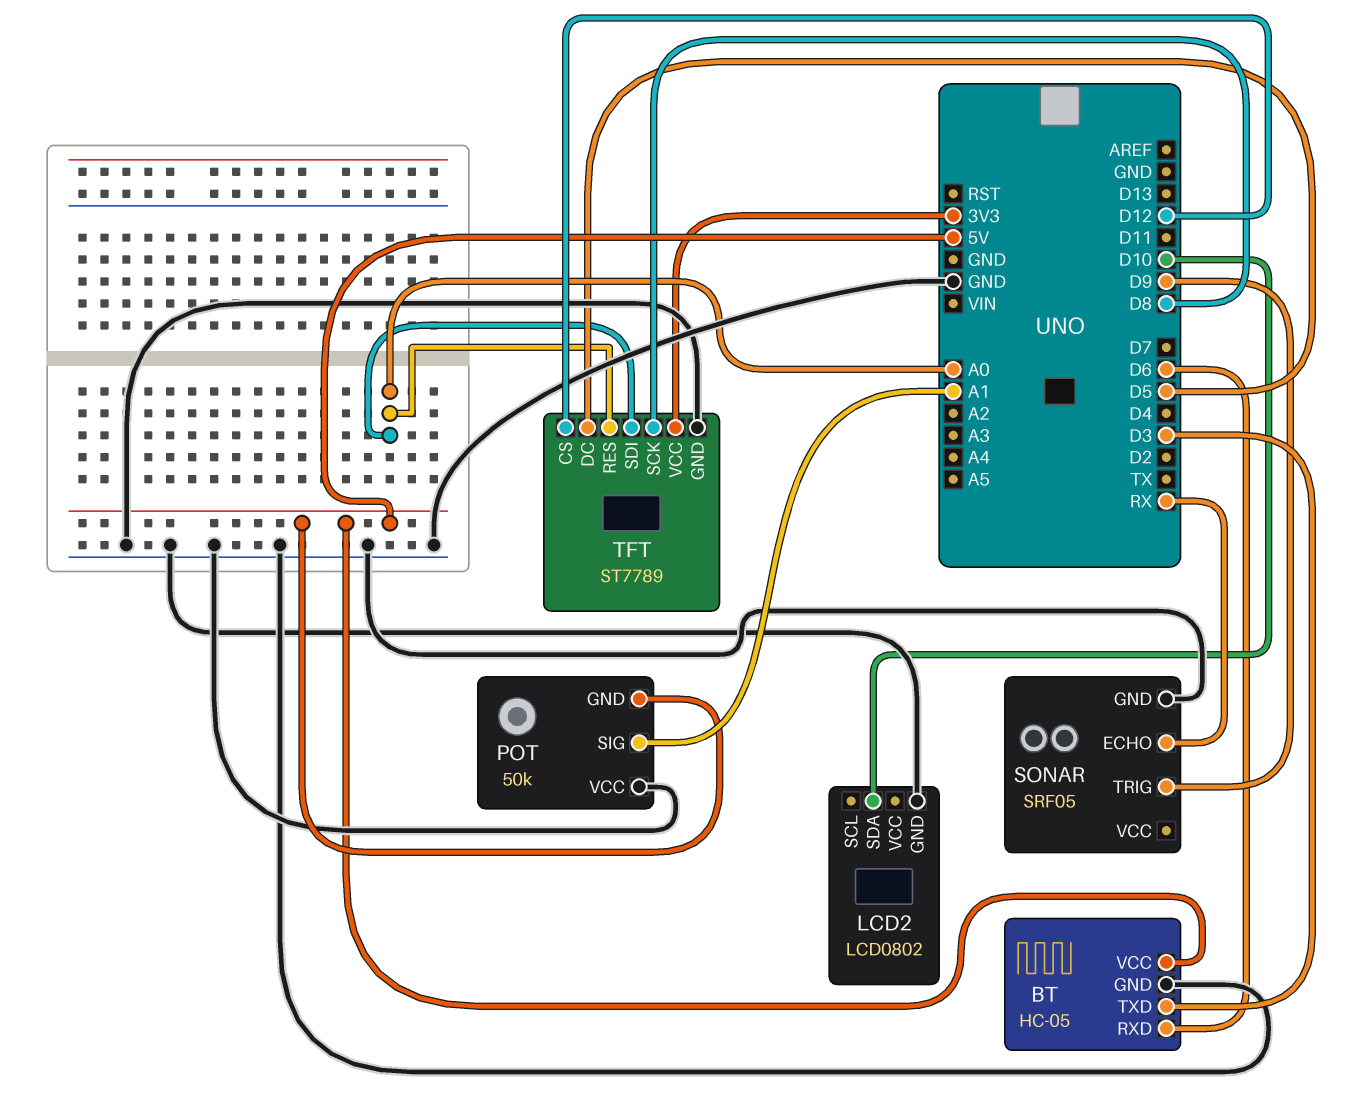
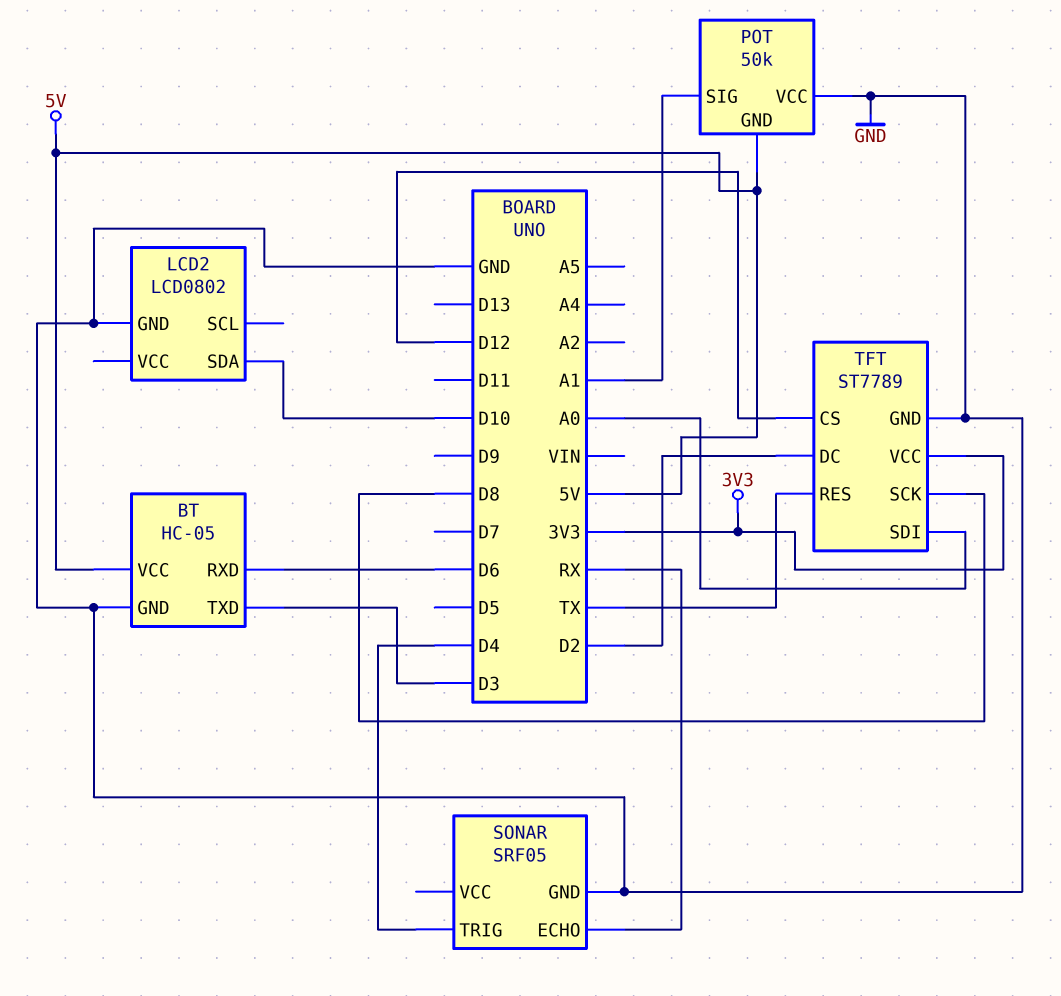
SONAR pin TRIG: D9 -> D4
TFT pin DC: D5 -> D2
TFT pin RES: A0 -> TX

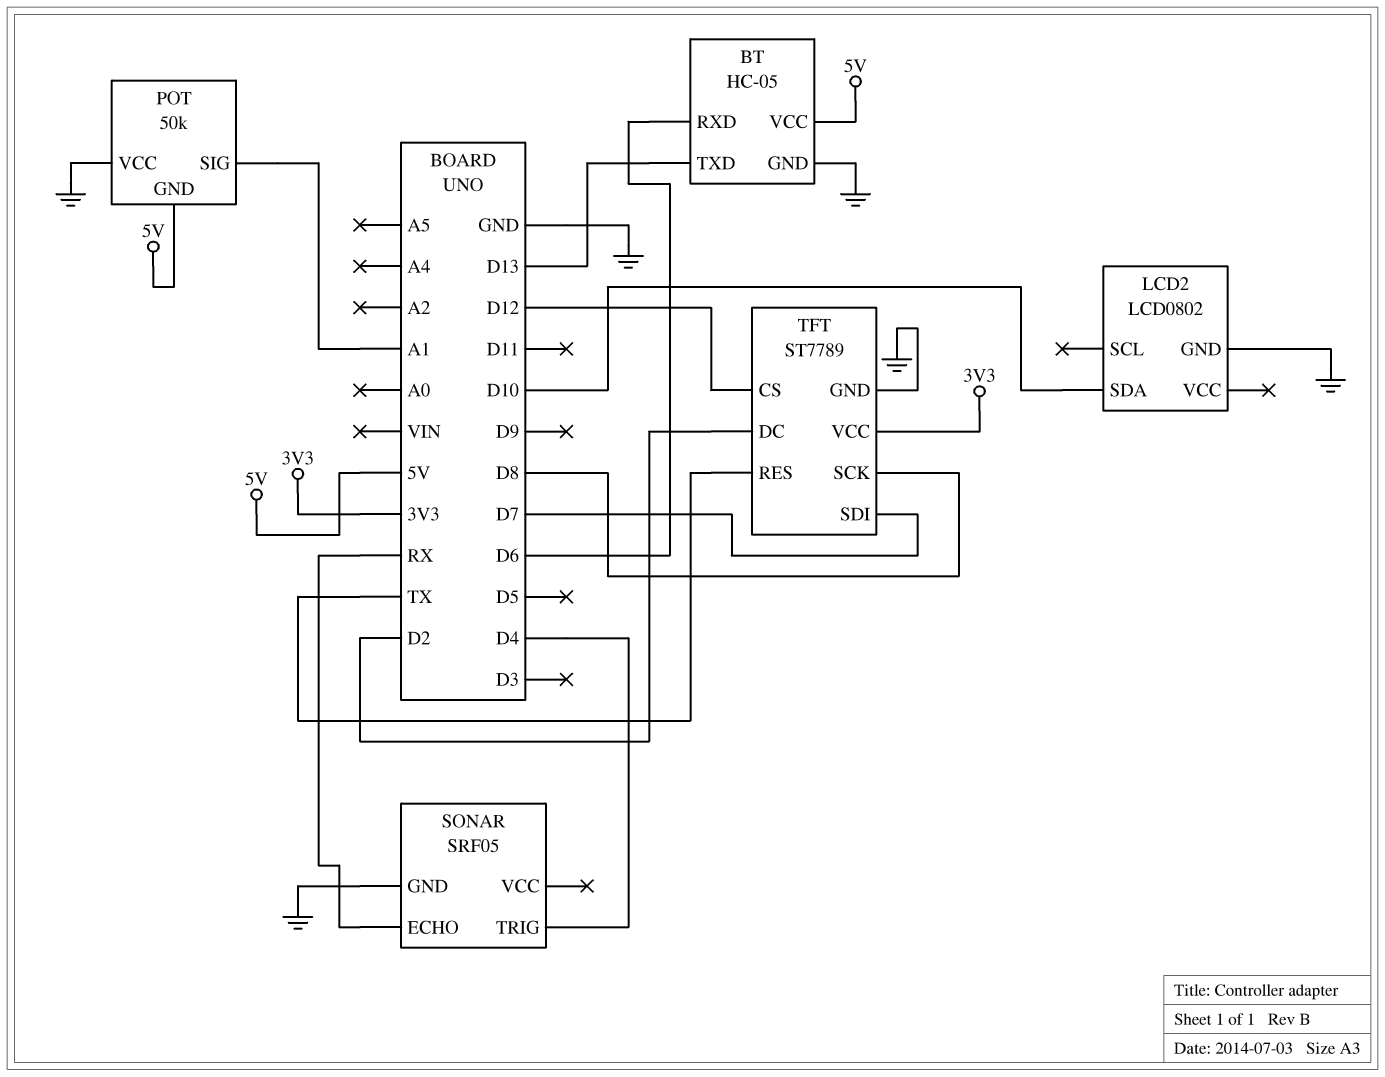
BT pin TXD: D3 -> D13
TFT pin SDI: A0 -> D7

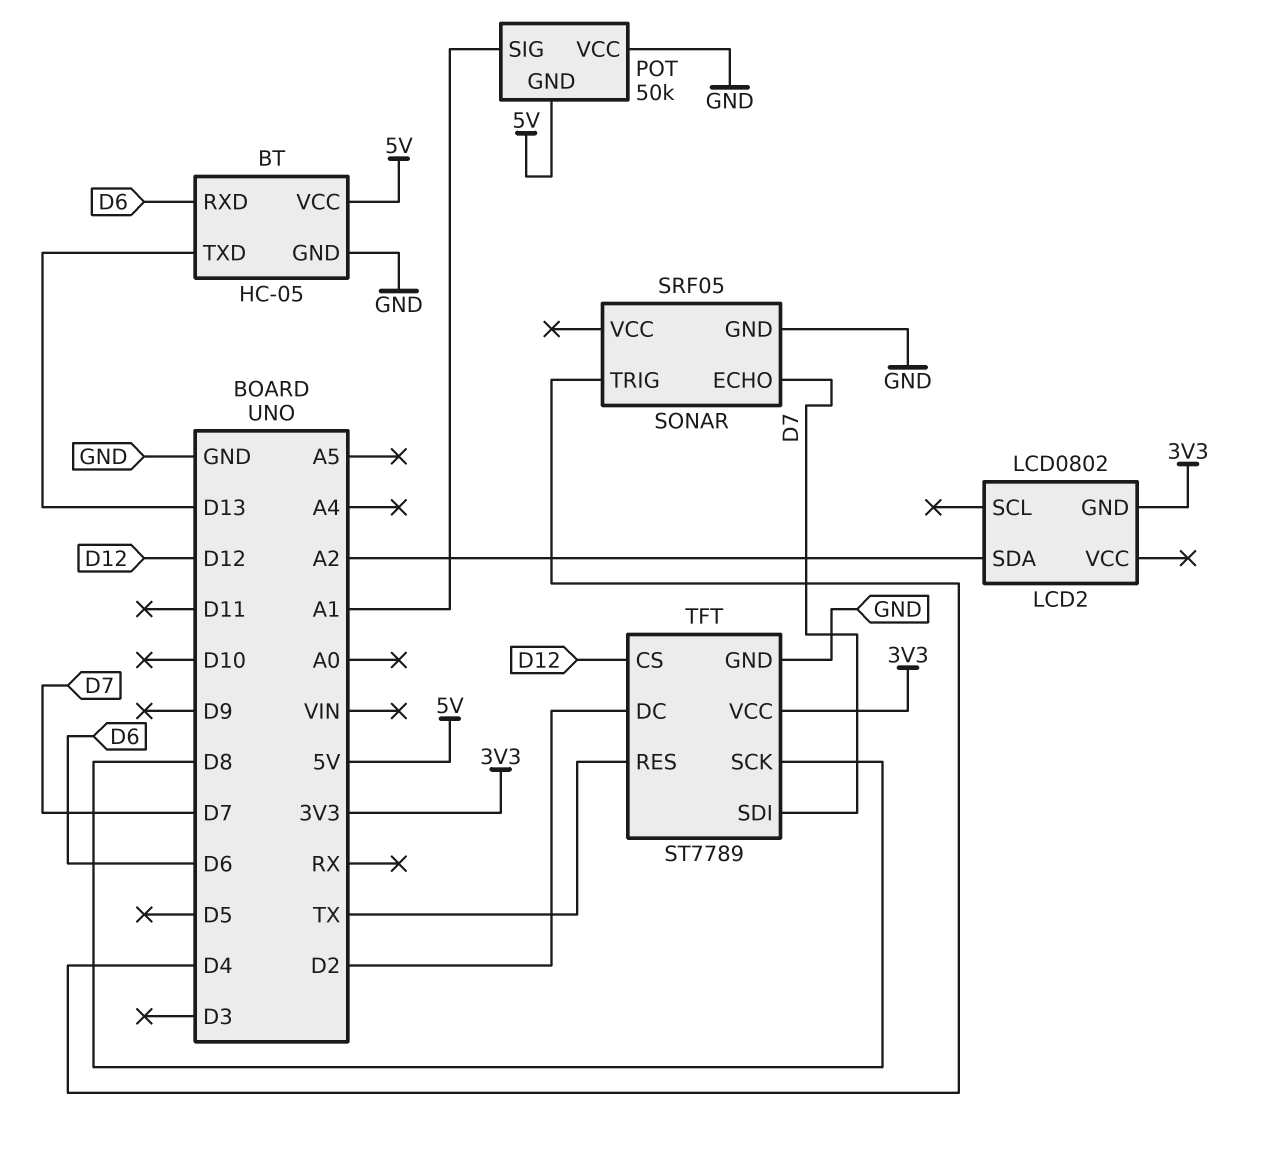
LCD2 pin GND: GND -> 3V3
LCD2 pin SDA: D10 -> A2
SONAR pin ECHO: RX -> D7

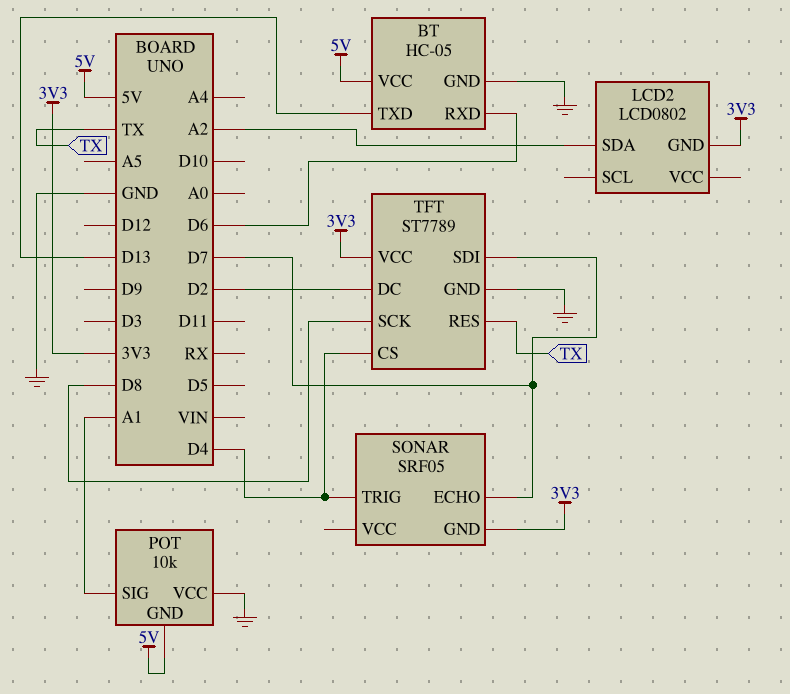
POT: 50k -> 10k
SONAR pin GND: GND -> 3V3
TFT pin CS: D12 -> D4

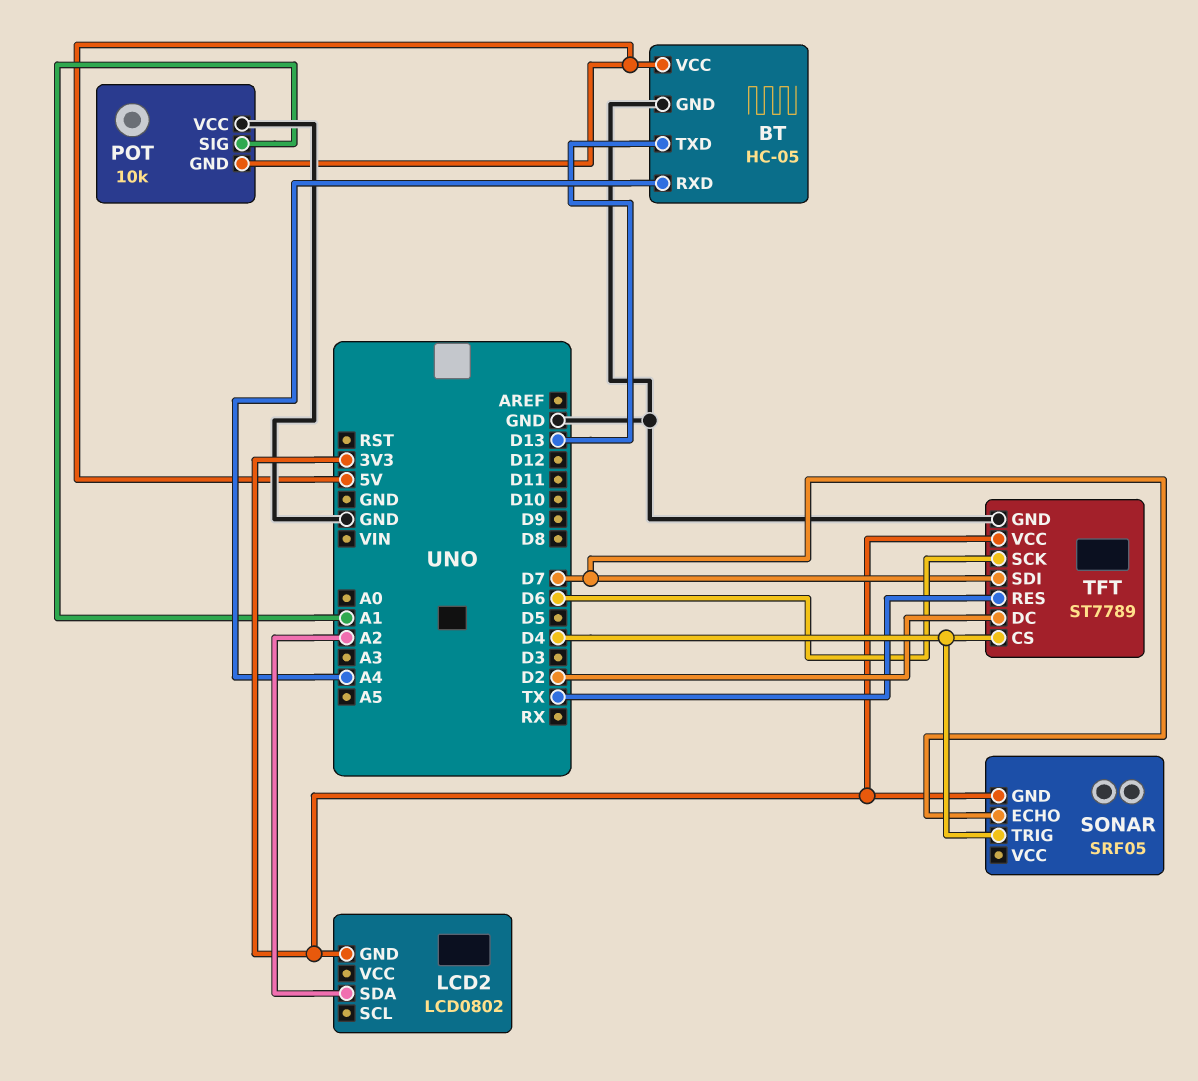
BT pin RXD: D6 -> A4
TFT pin SCK: D8 -> D6

